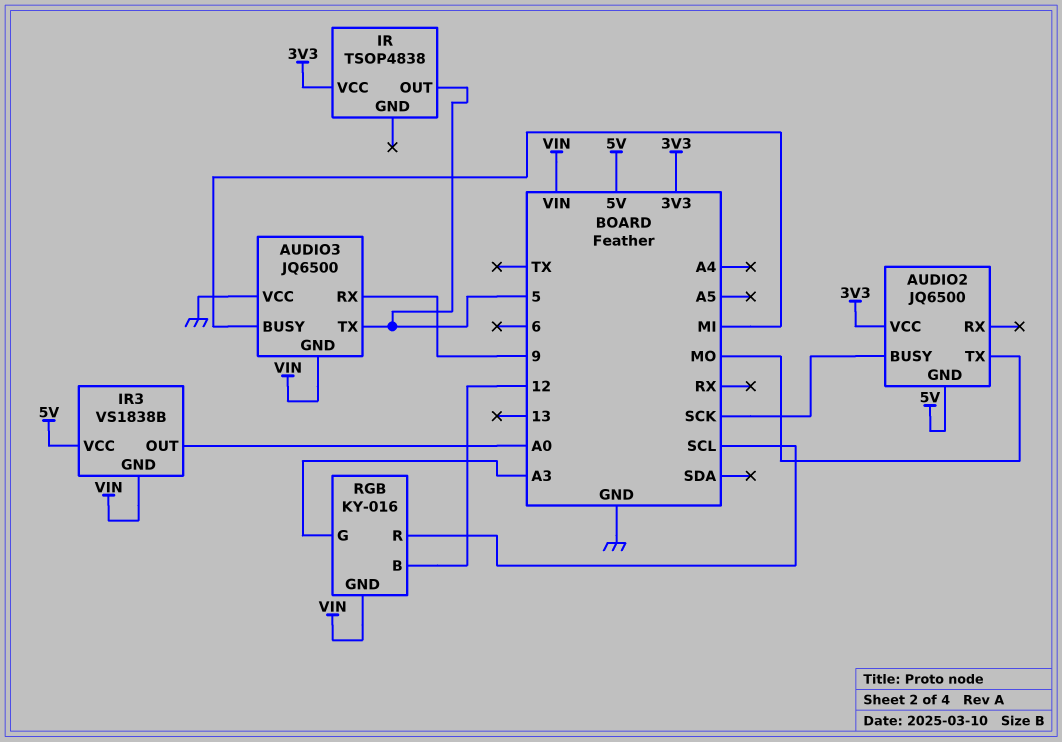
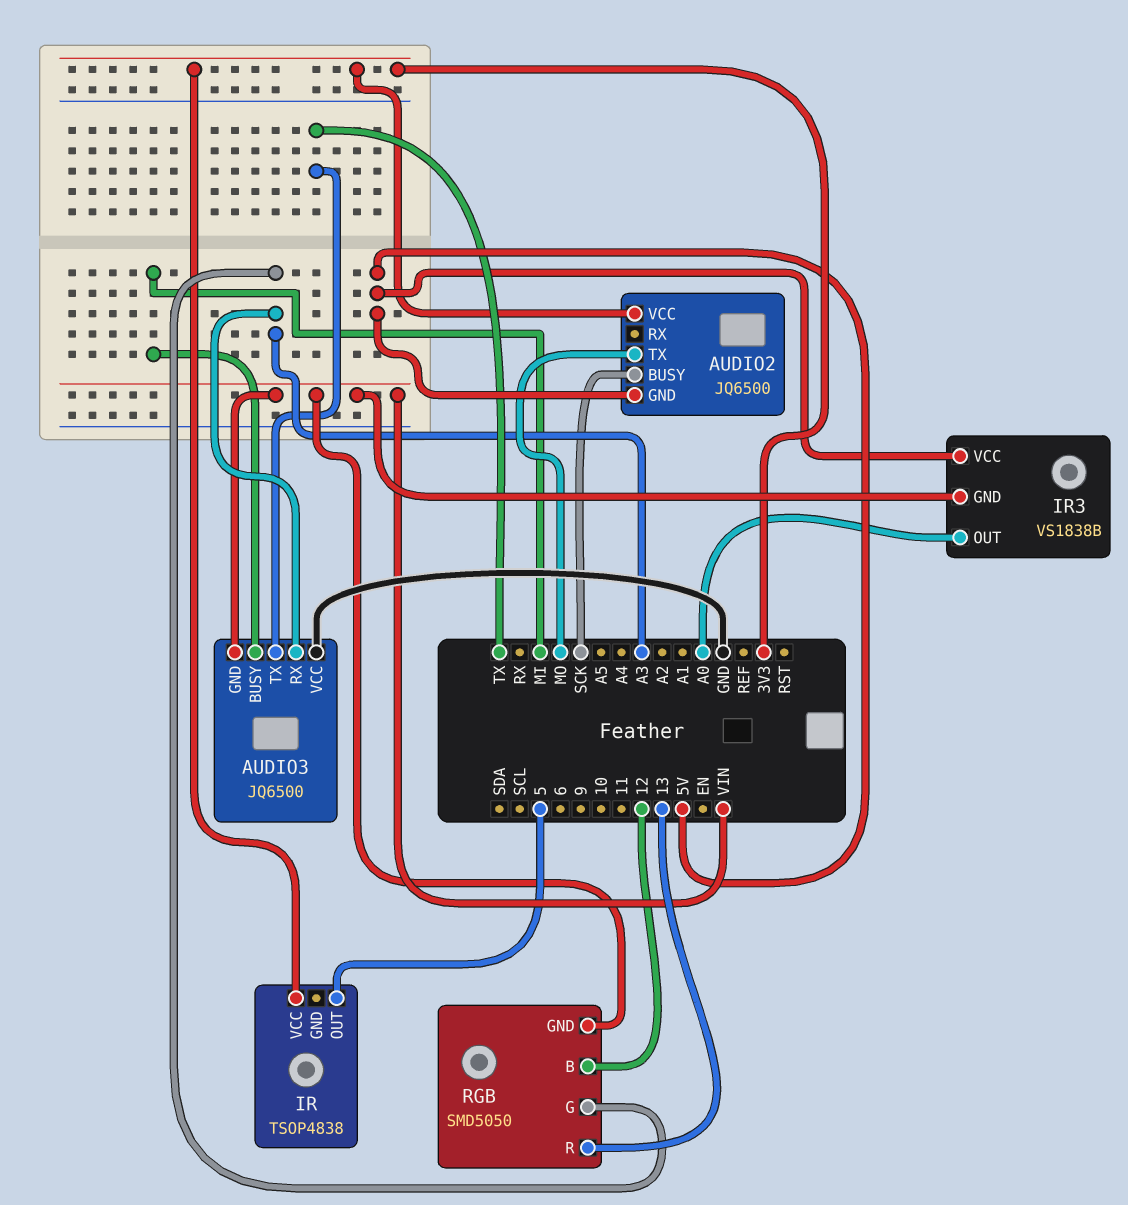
AUDIO3 pin RX: 9 -> A3
AUDIO3 pin TX: 5 -> TX
RGB: KY-016 -> SMD5050
RGB pin R: SCL -> 13

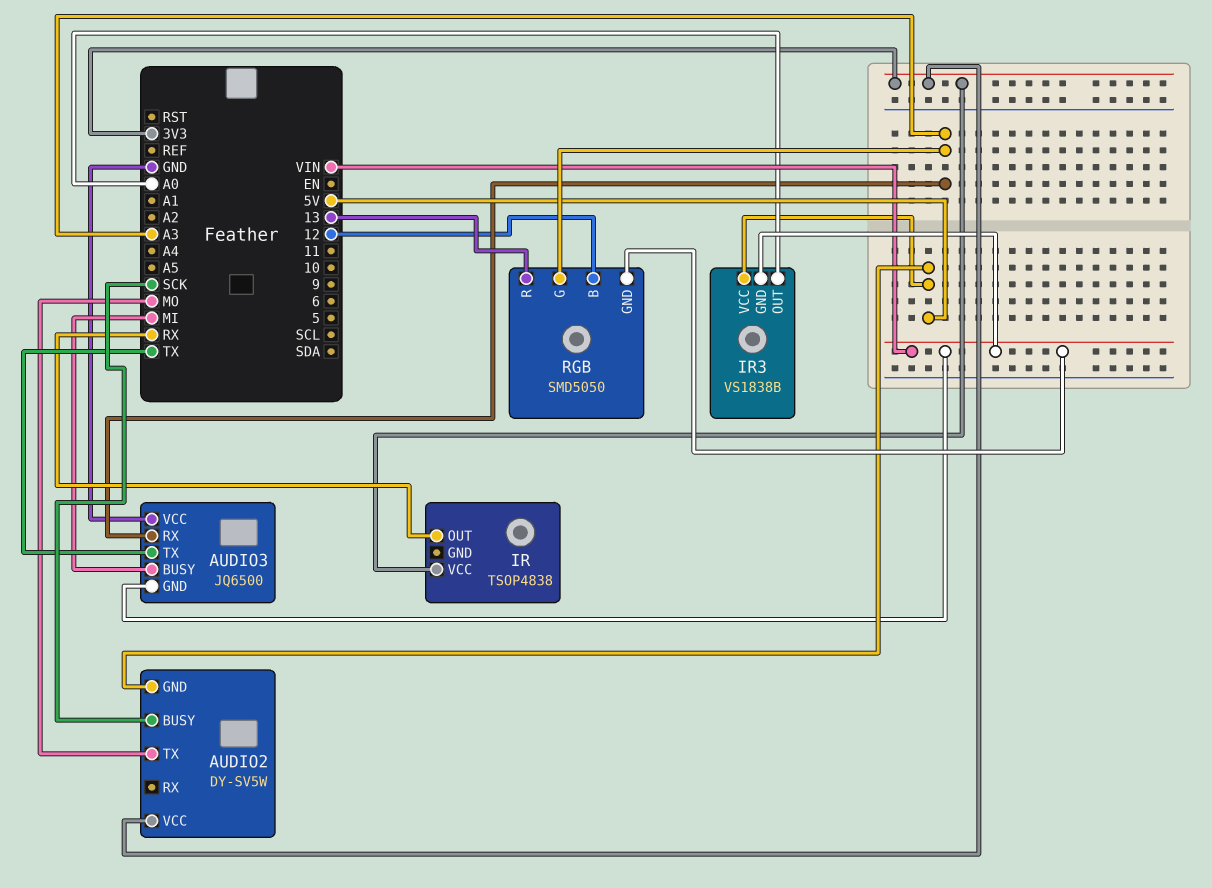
AUDIO2: JQ6500 -> DY-SV5W
IR pin OUT: 5 -> RX

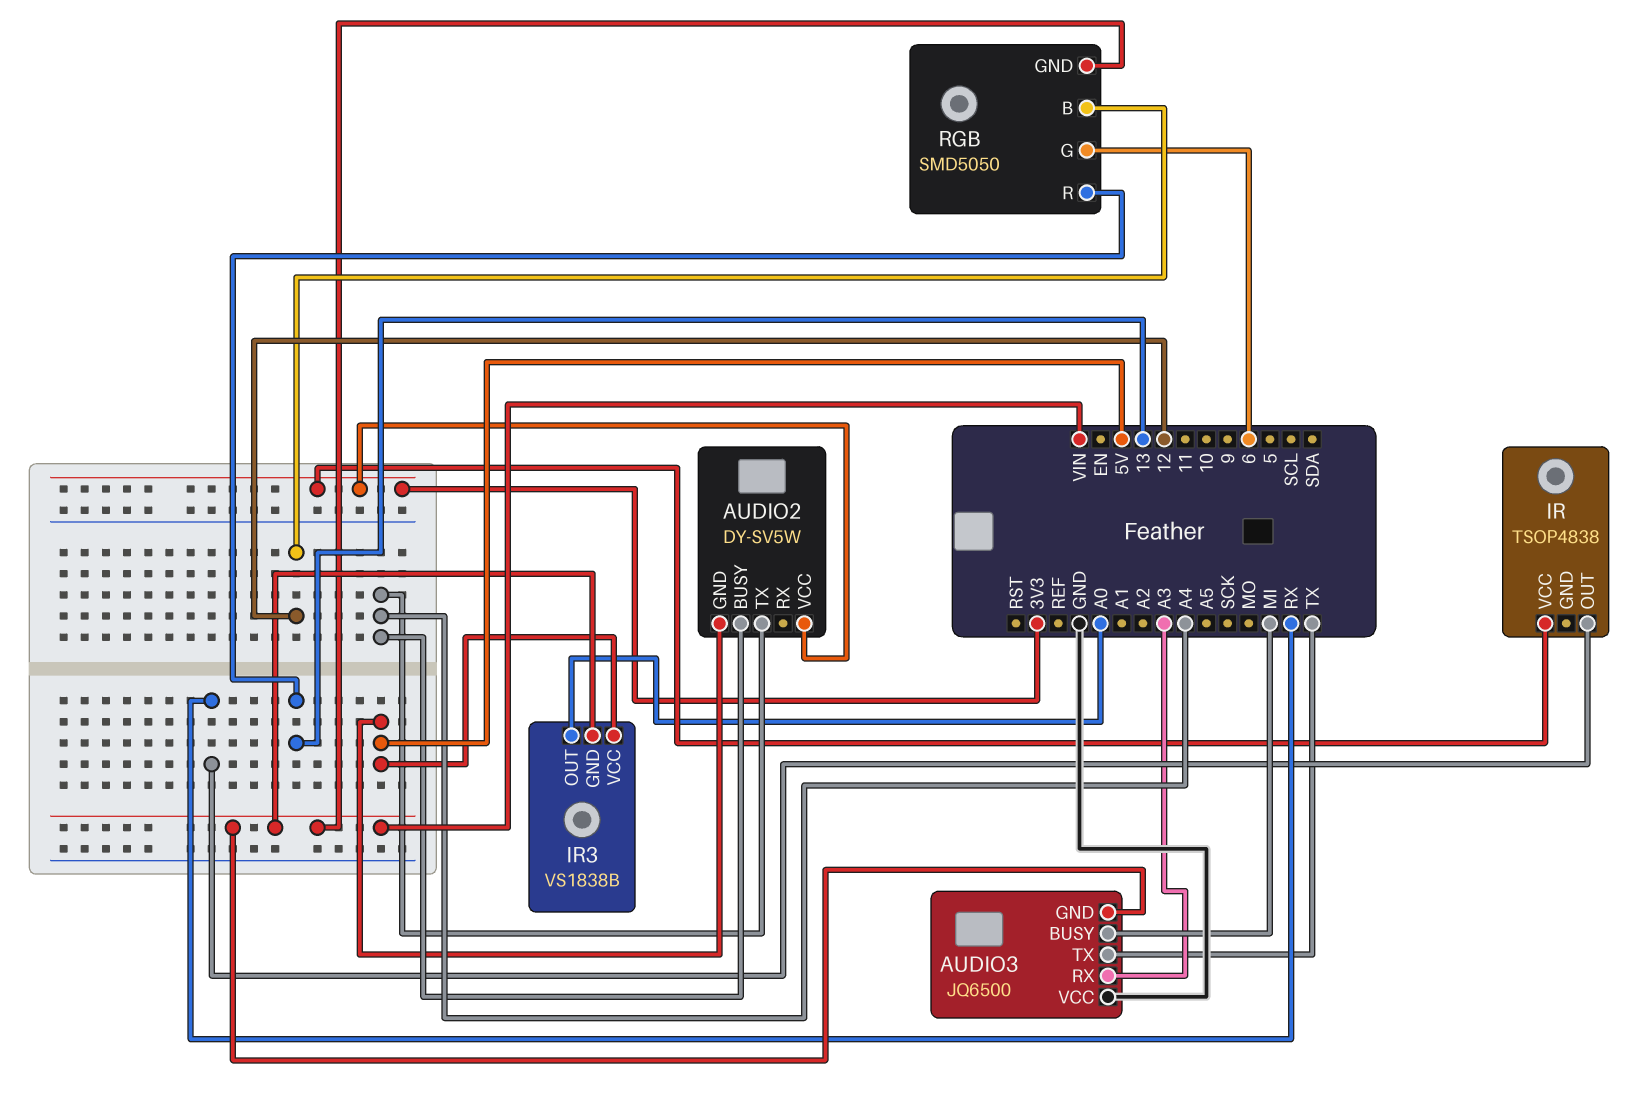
AUDIO2 pin BUSY: SCK -> A4
AUDIO2 pin TX: MO -> A4
RGB pin G: A3 -> 6

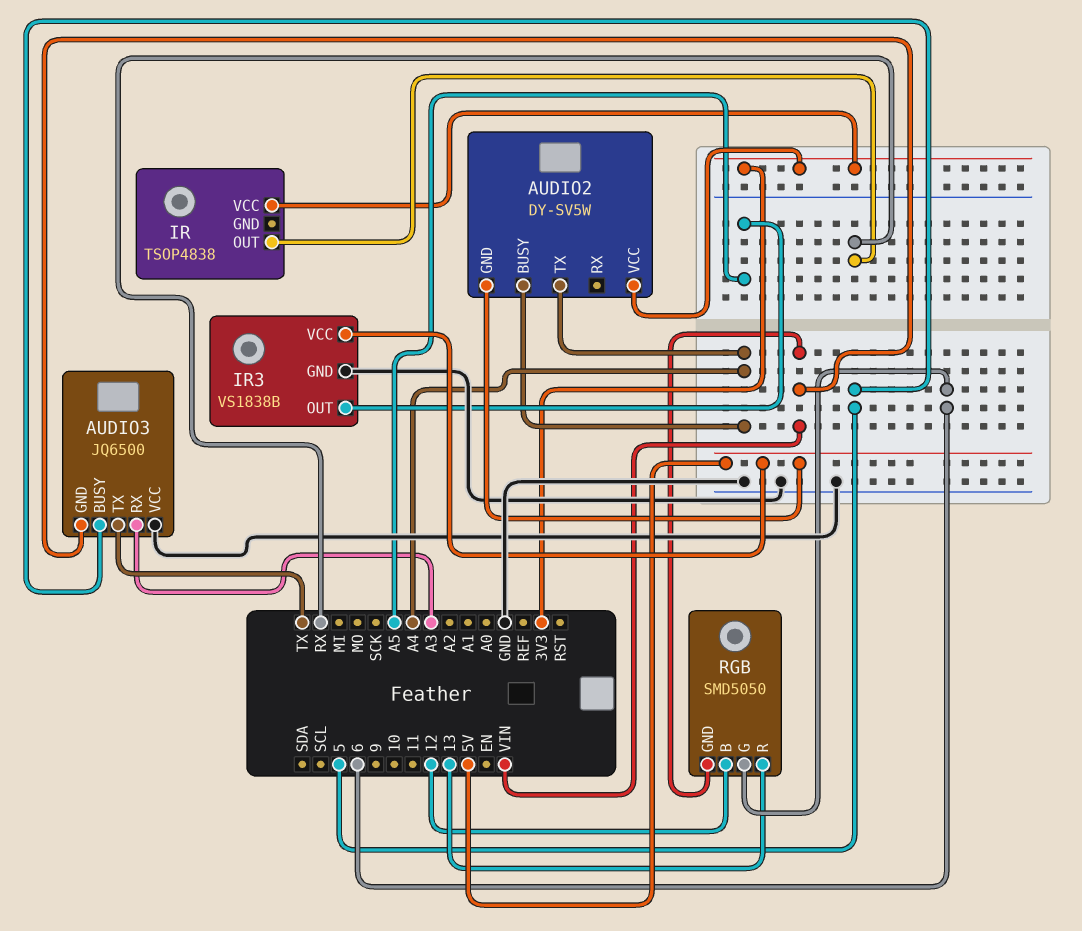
AUDIO3 pin BUSY: MI -> 5
IR3 pin GND: VIN -> GND
IR3 pin OUT: A0 -> A5

